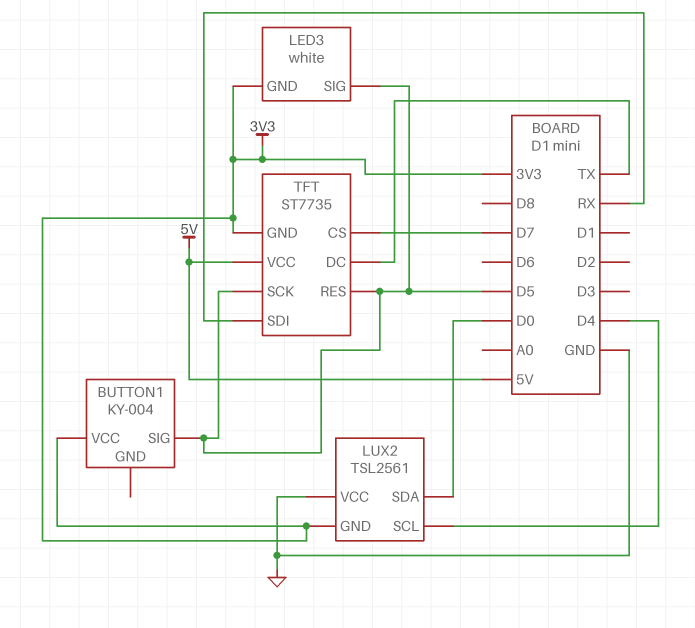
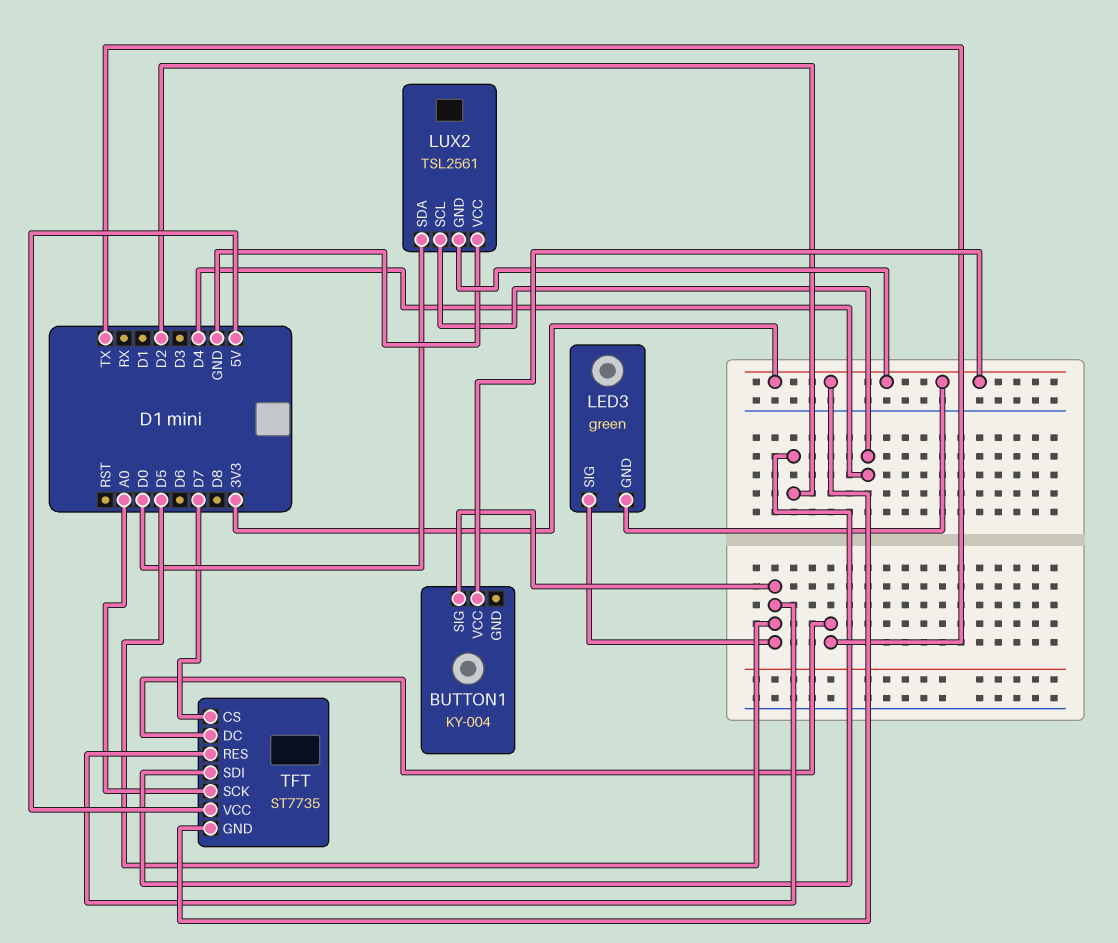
LED3: white -> green
TFT pin SCK: D5 -> A0
TFT pin SDI: RX -> D2

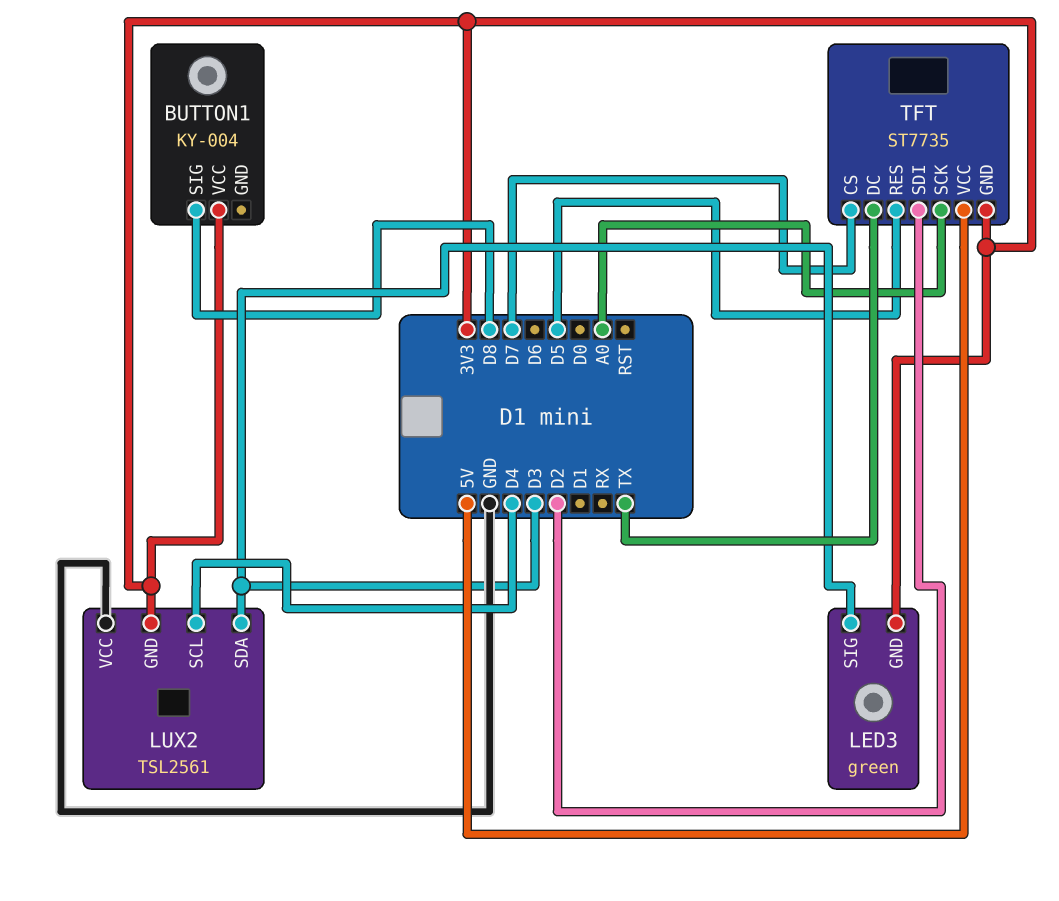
BUTTON1 pin SIG: D5 -> D8
LED3 pin SIG: D5 -> D3
LUX2 pin SDA: D0 -> D3

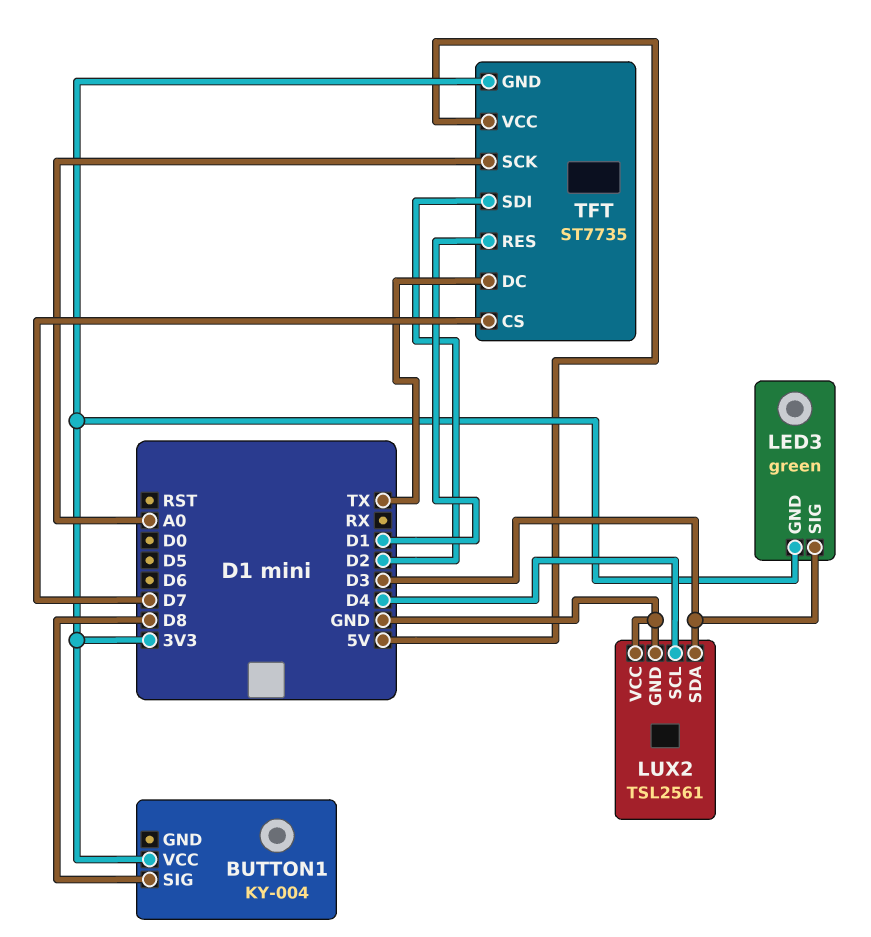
LUX2 pin GND: 3V3 -> GND
TFT pin RES: D5 -> D1

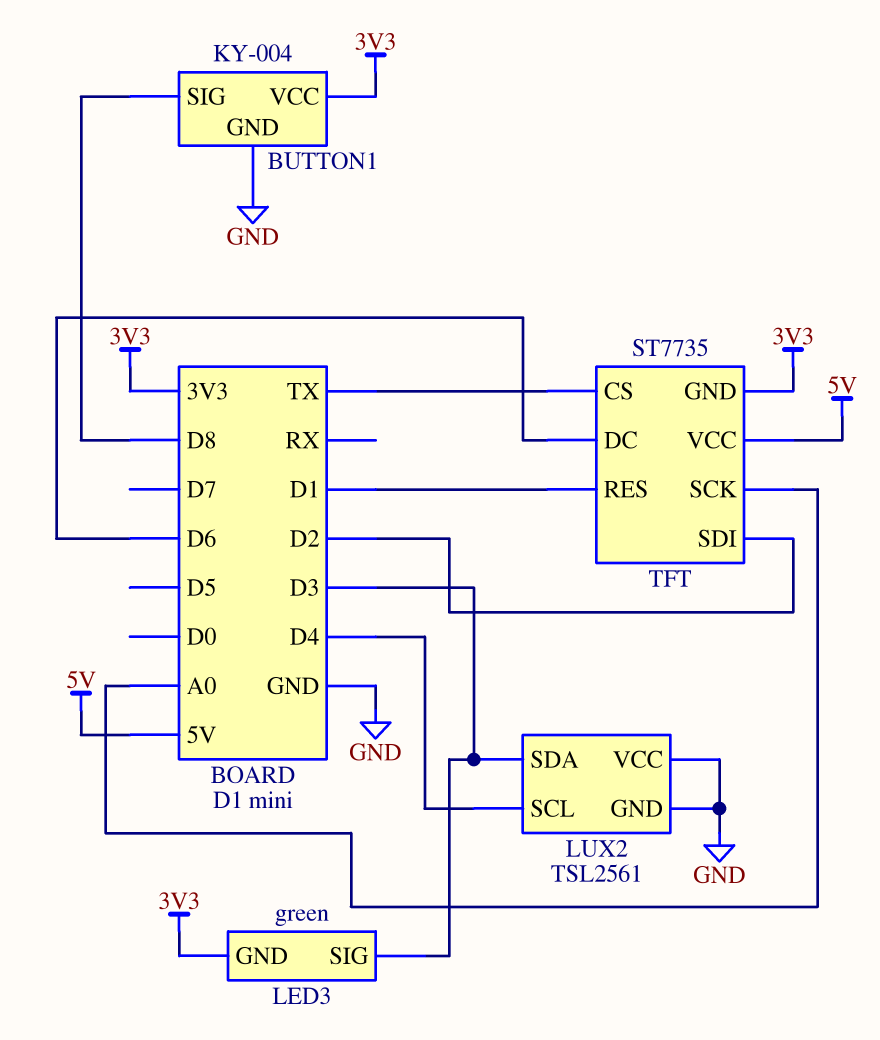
BUTTON1 pin GND: none -> GND
TFT pin CS: D7 -> TX
TFT pin DC: TX -> D6

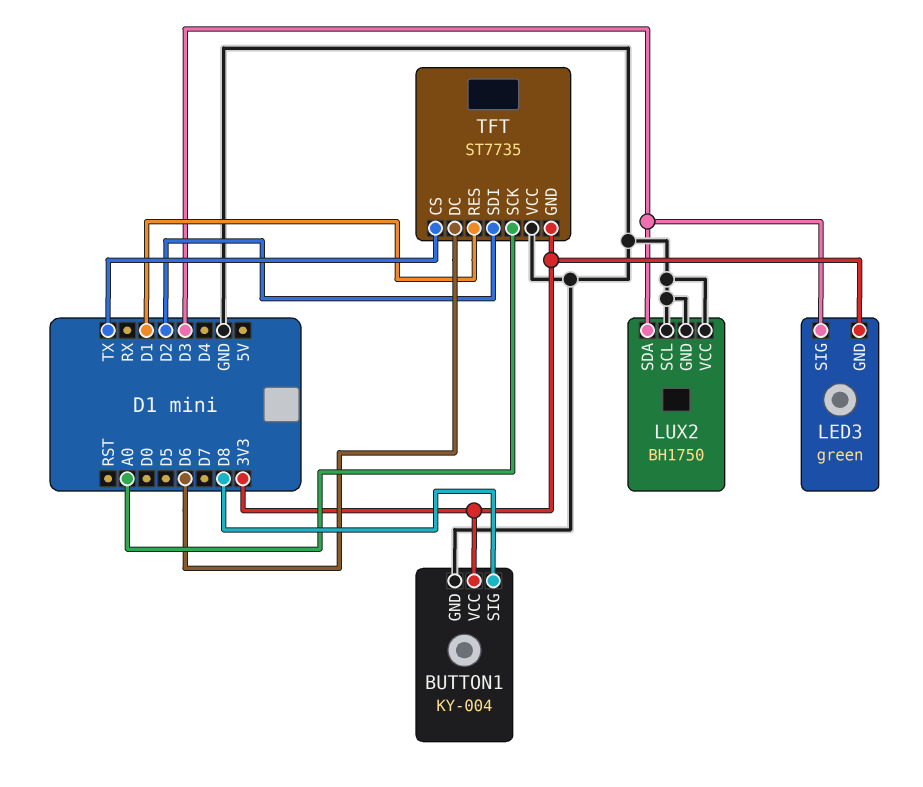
LUX2: TSL2561 -> BH1750
LUX2 pin SCL: D4 -> GND
TFT pin VCC: 5V -> GND

